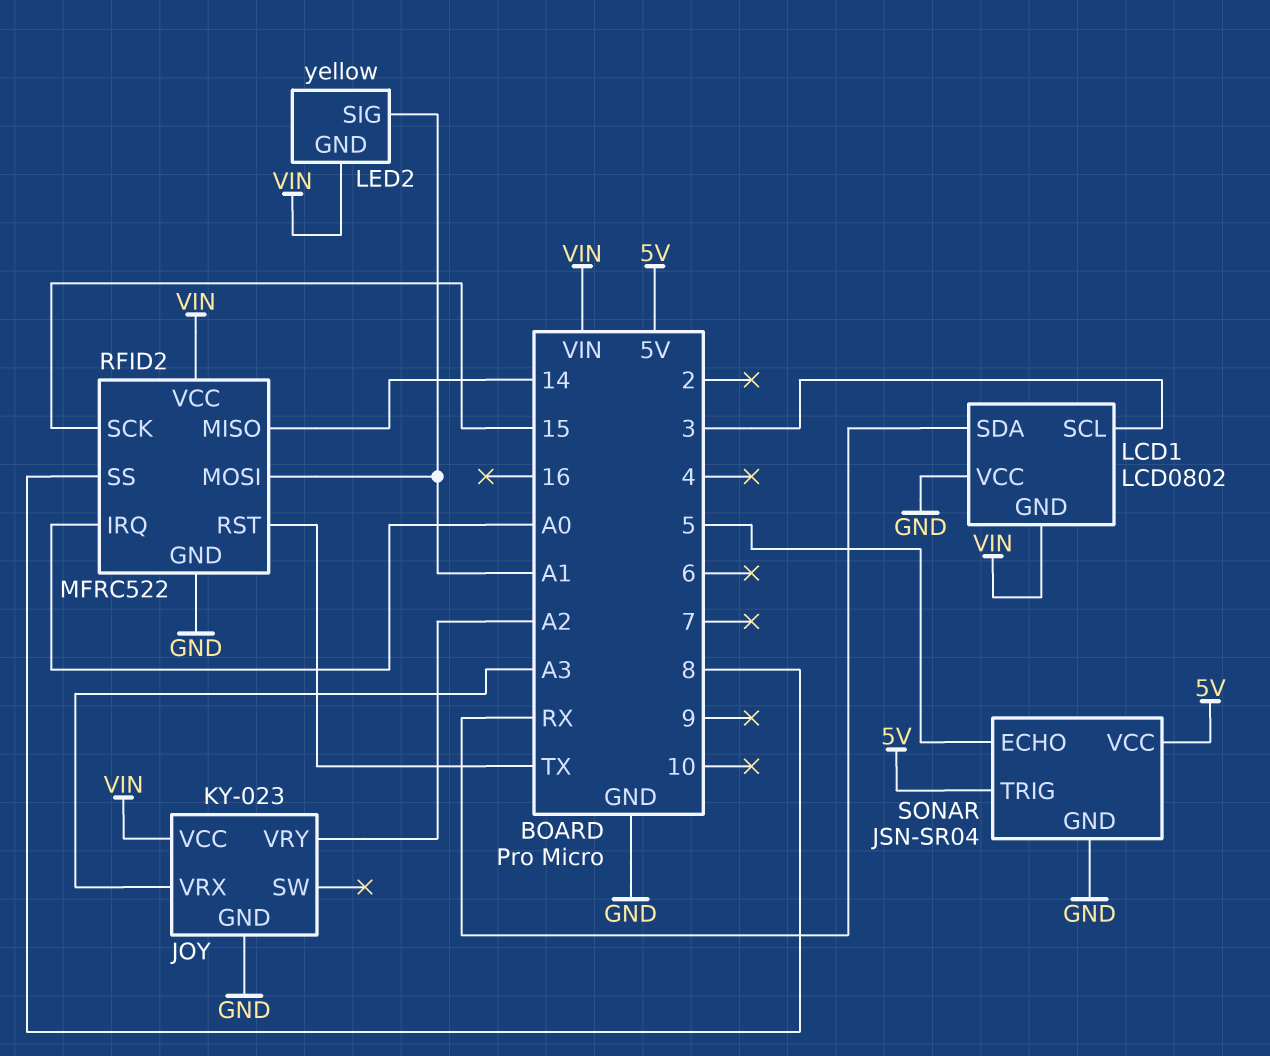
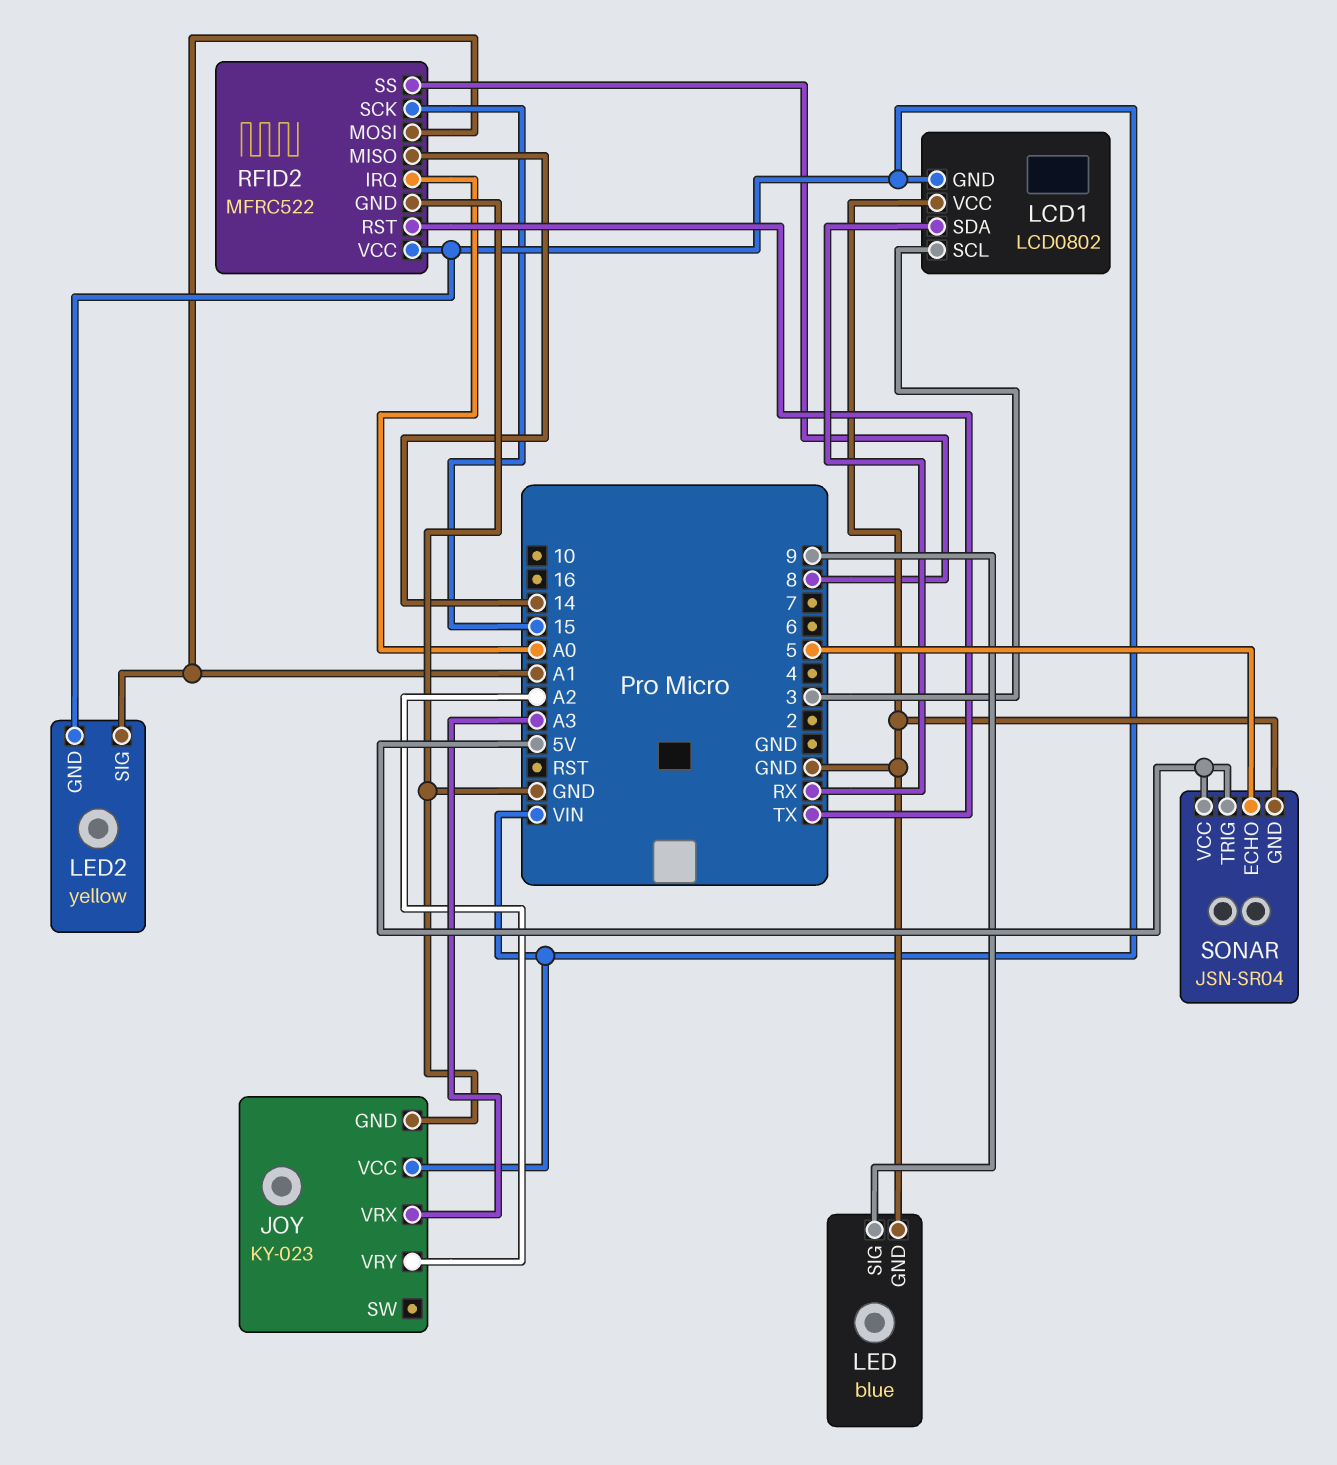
LED: none -> blue
LED pin GND: none -> GND
LED pin SIG: none -> 9

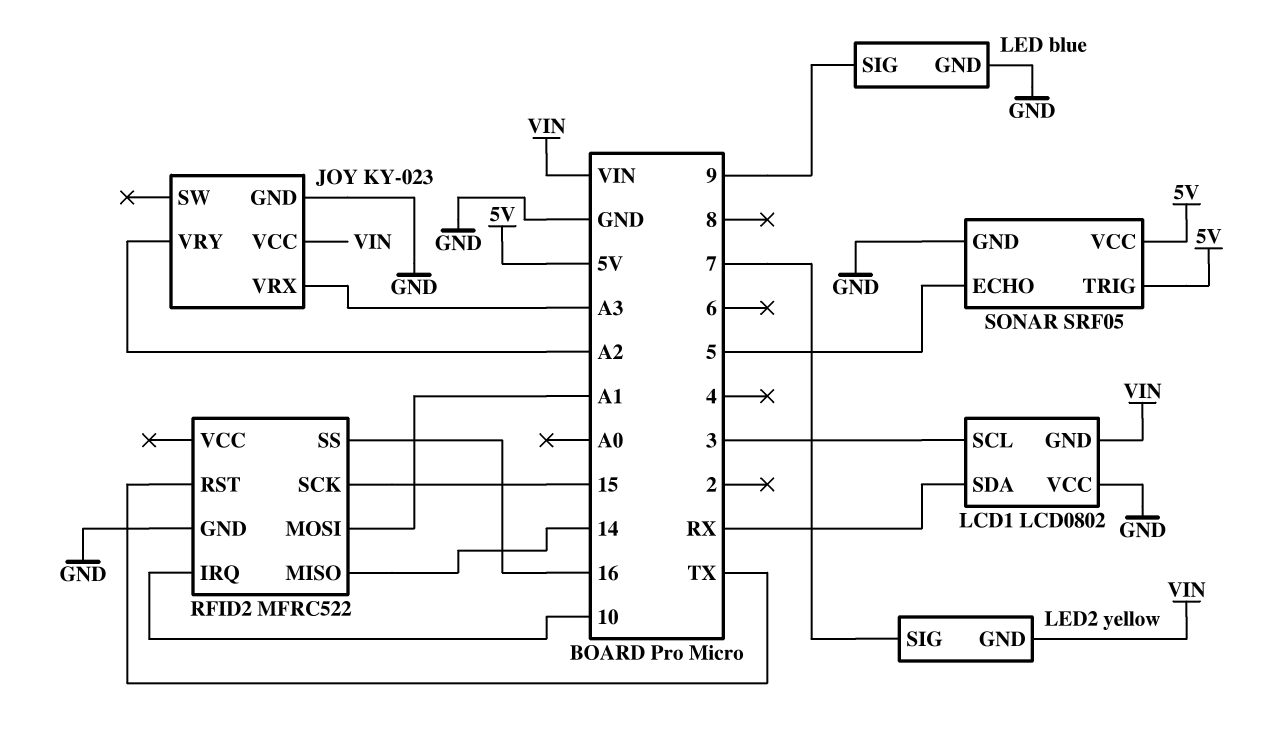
LED2 pin SIG: A1 -> 7
RFID2 pin IRQ: A0 -> 10
RFID2 pin SS: 8 -> 16
RFID2 pin VCC: VIN -> none
SONAR: JSN-SR04 -> SRF05

